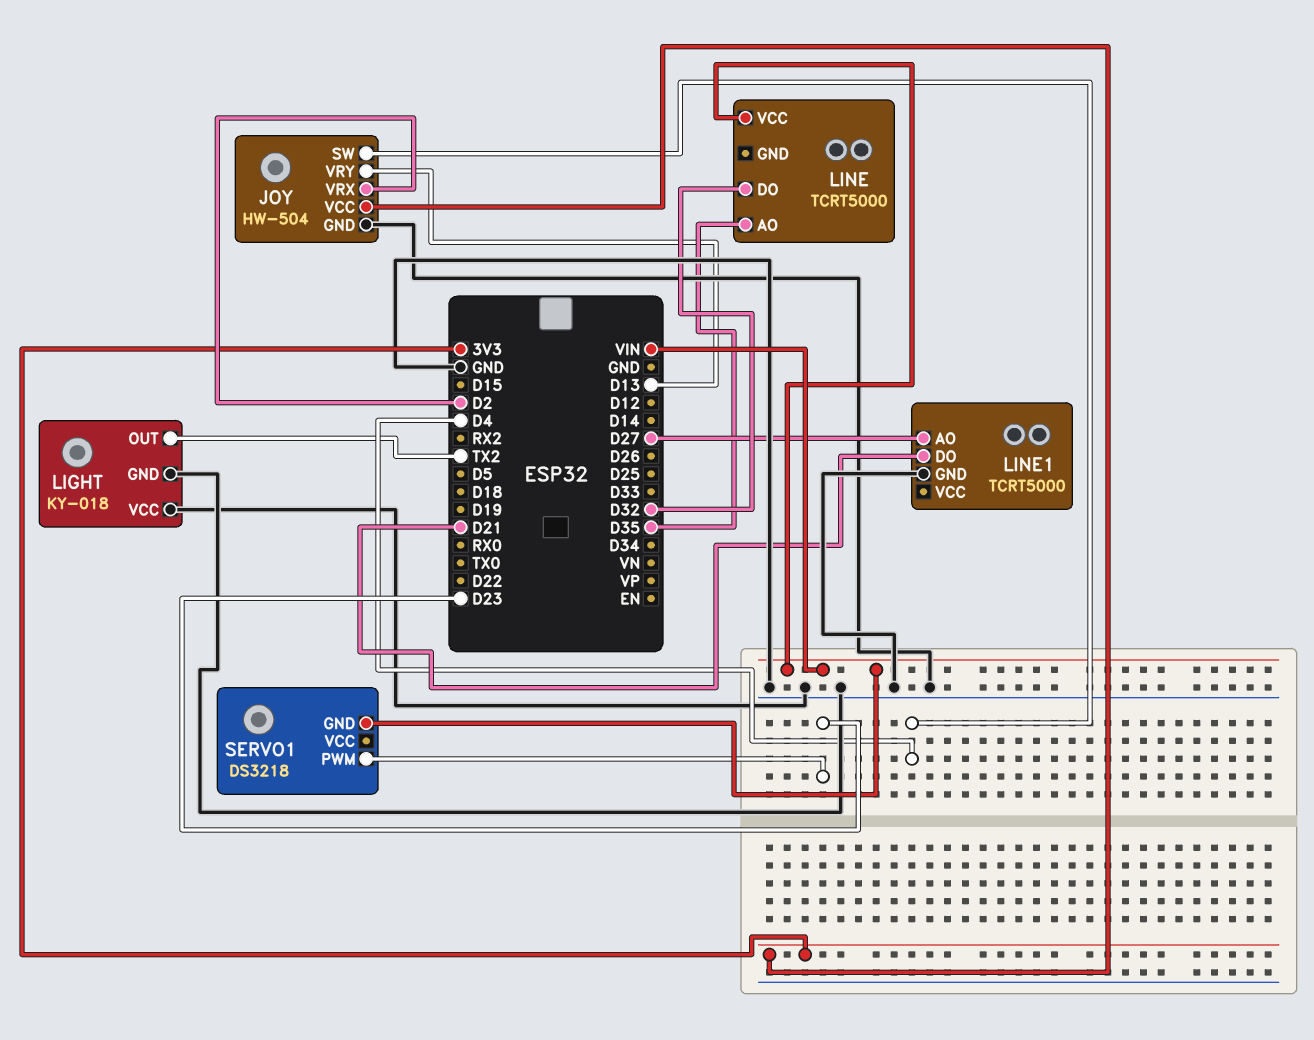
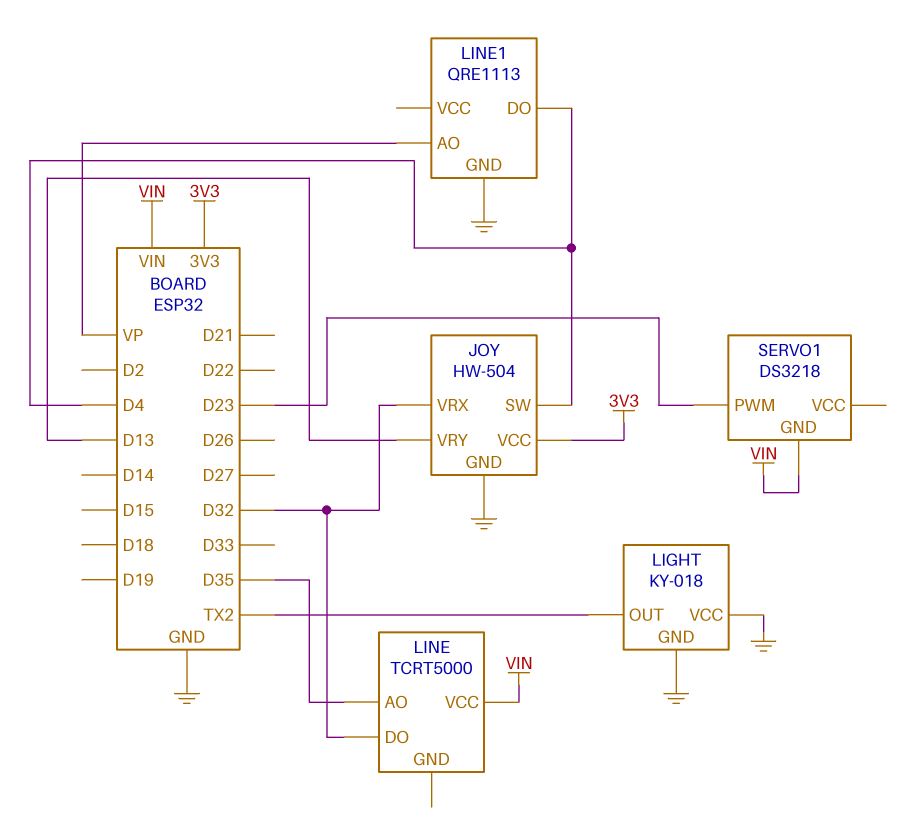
JOY pin VRX: D2 -> D32
LINE1: TCRT5000 -> QRE1113
LINE1 pin AO: D27 -> VP
LINE1 pin DO: D21 -> D4

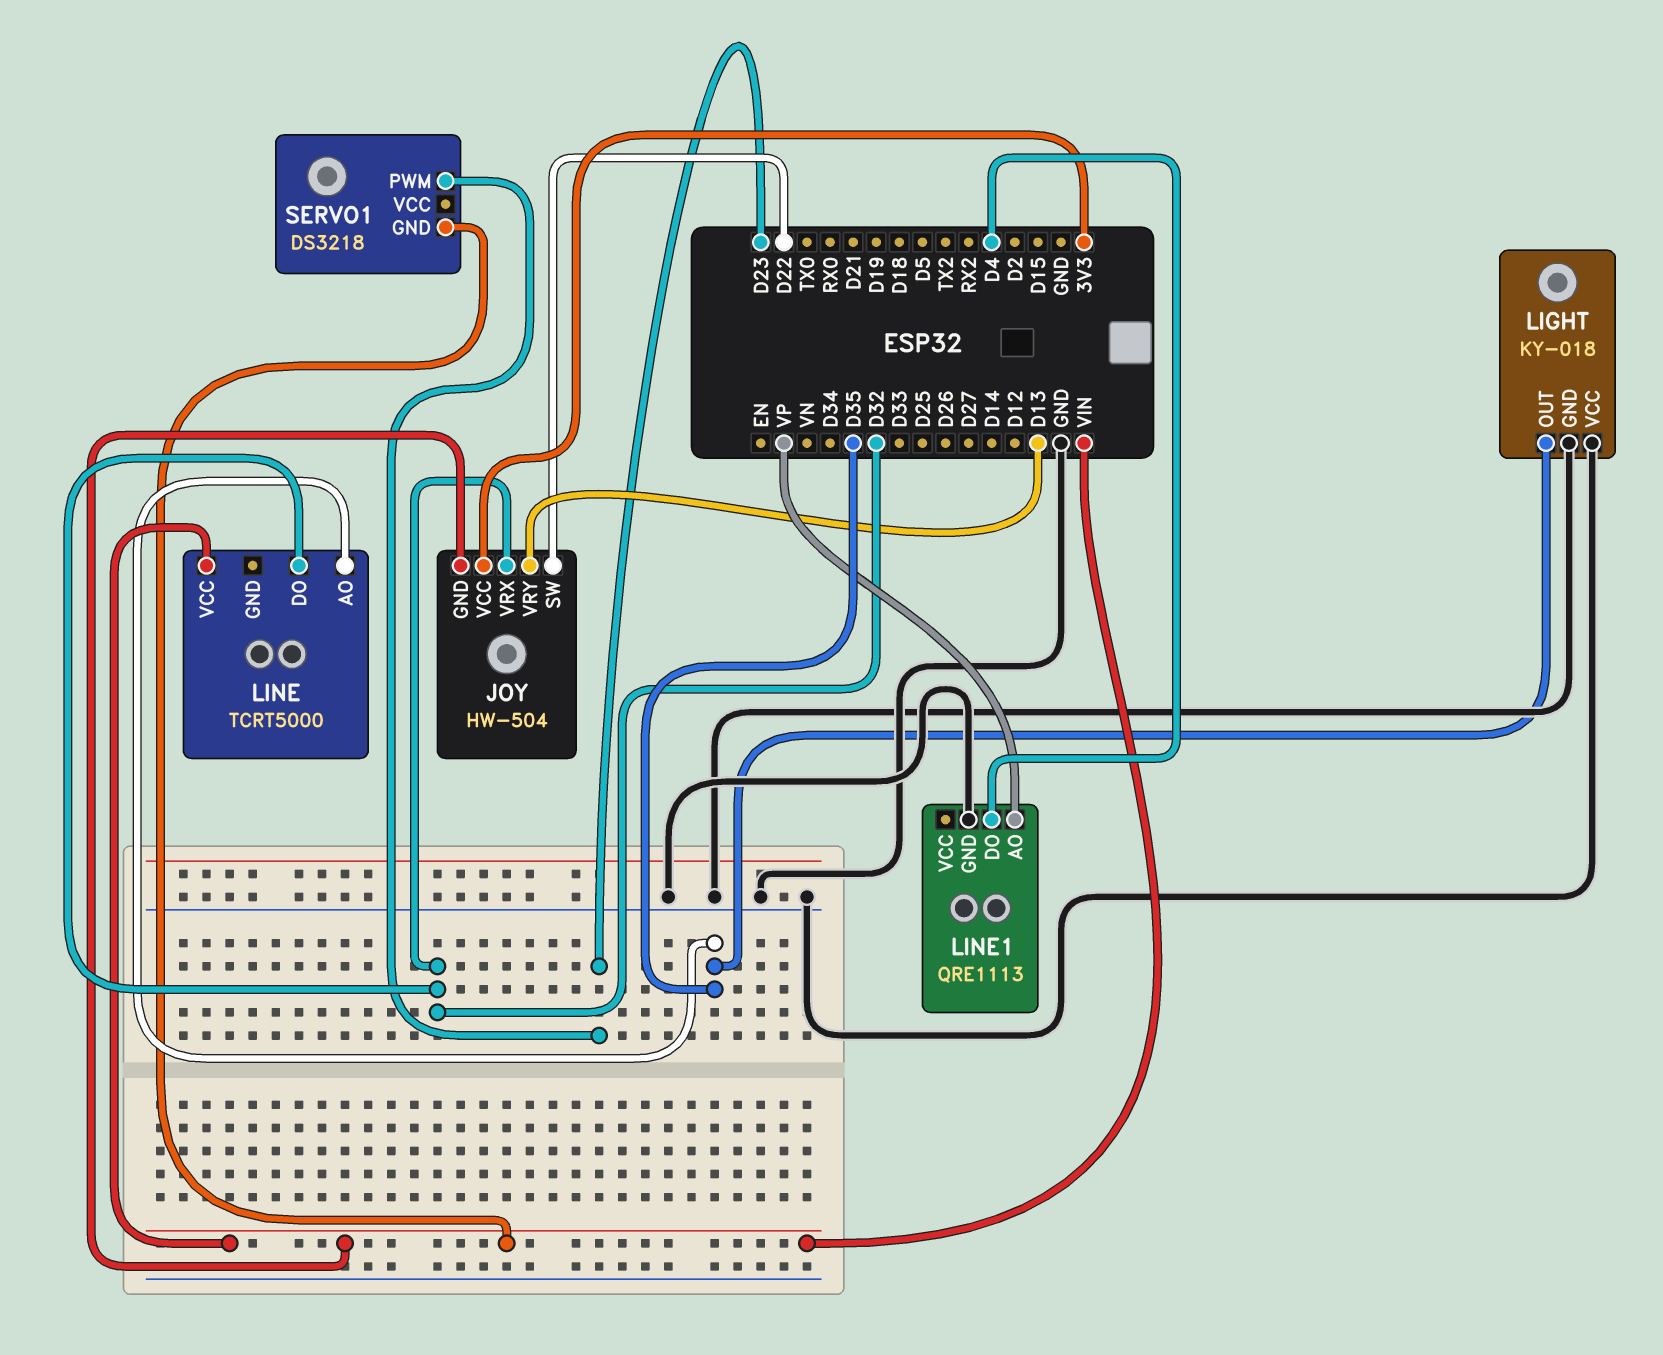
JOY pin GND: GND -> VIN
JOY pin SW: D4 -> D22
LIGHT pin OUT: TX2 -> D35

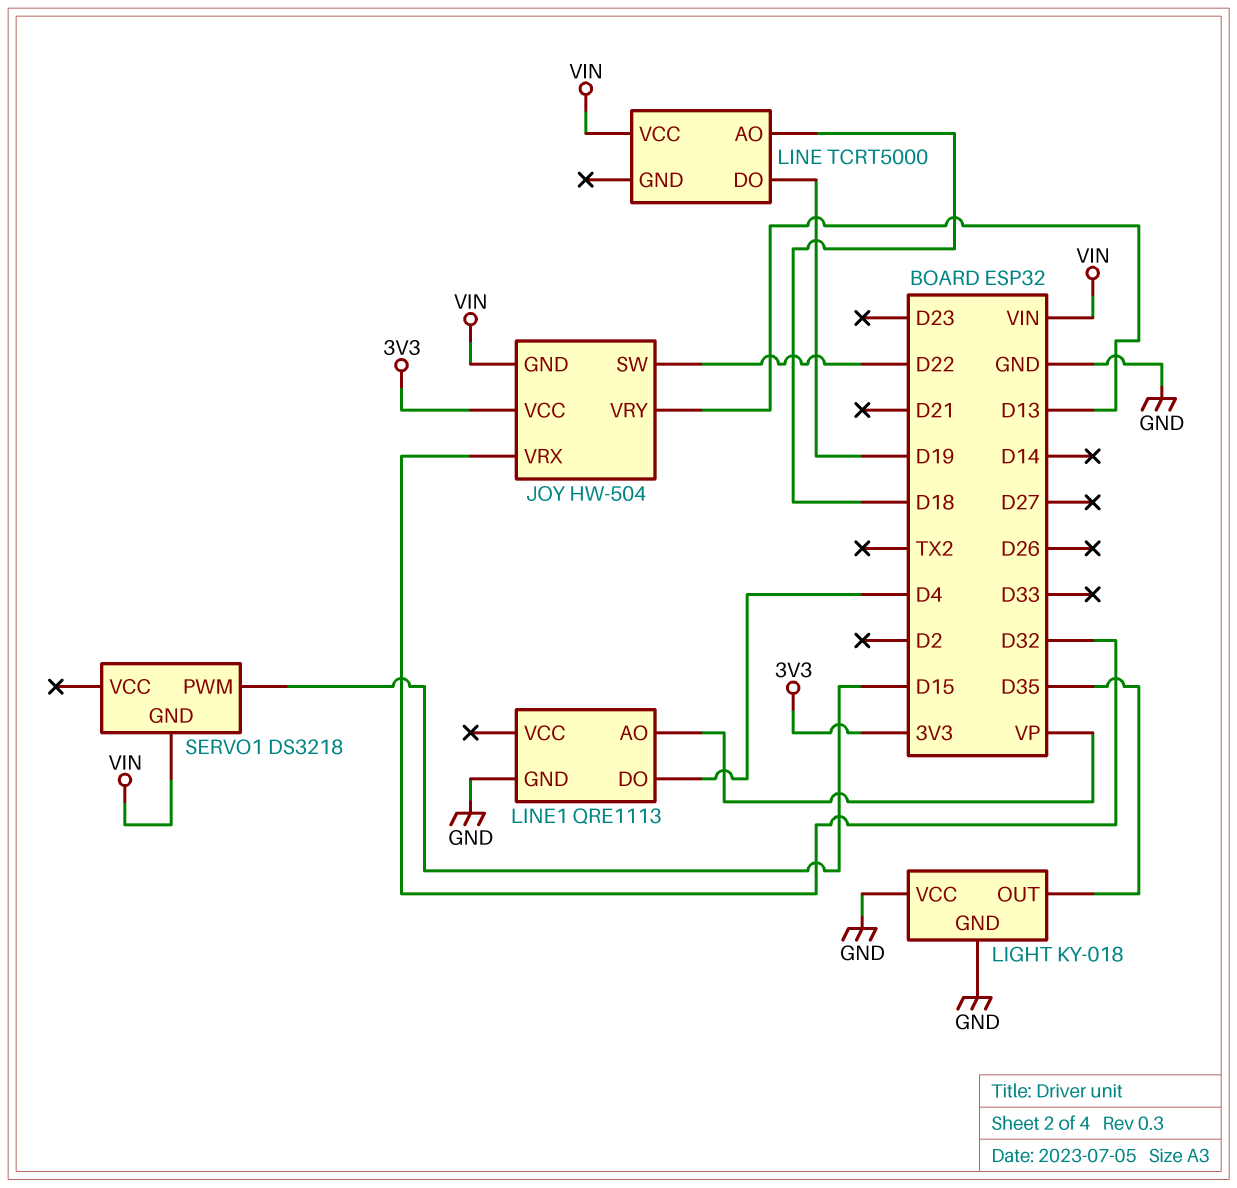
LINE pin AO: D35 -> D18
LINE pin DO: D32 -> D19
SERVO1 pin PWM: D23 -> D15

